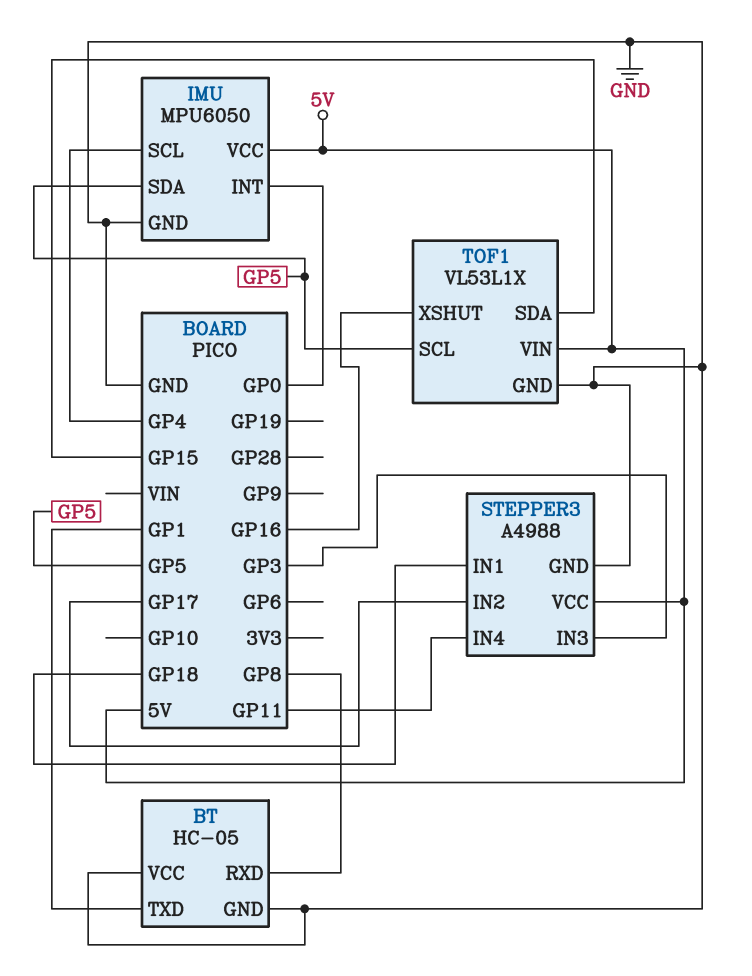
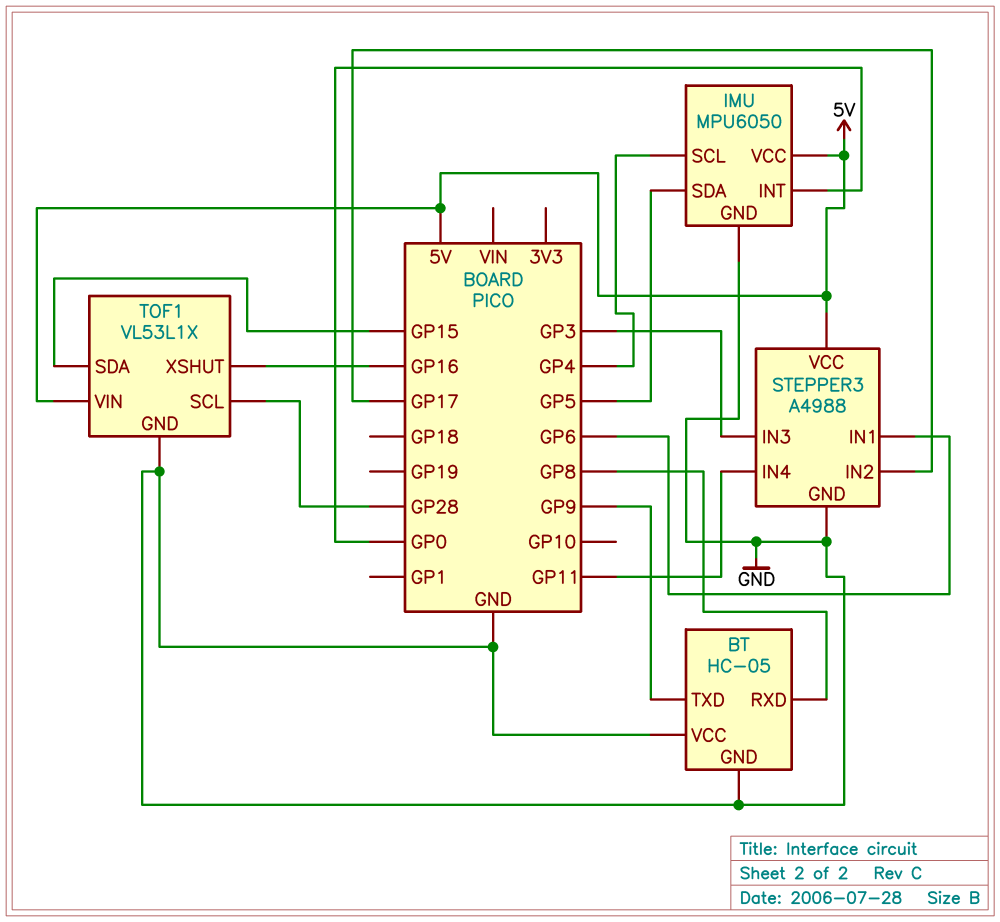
BT pin TXD: GP1 -> GP9
STEPPER3 pin IN1: GP18 -> GP6
TOF1 pin SCL: GP5 -> GP28

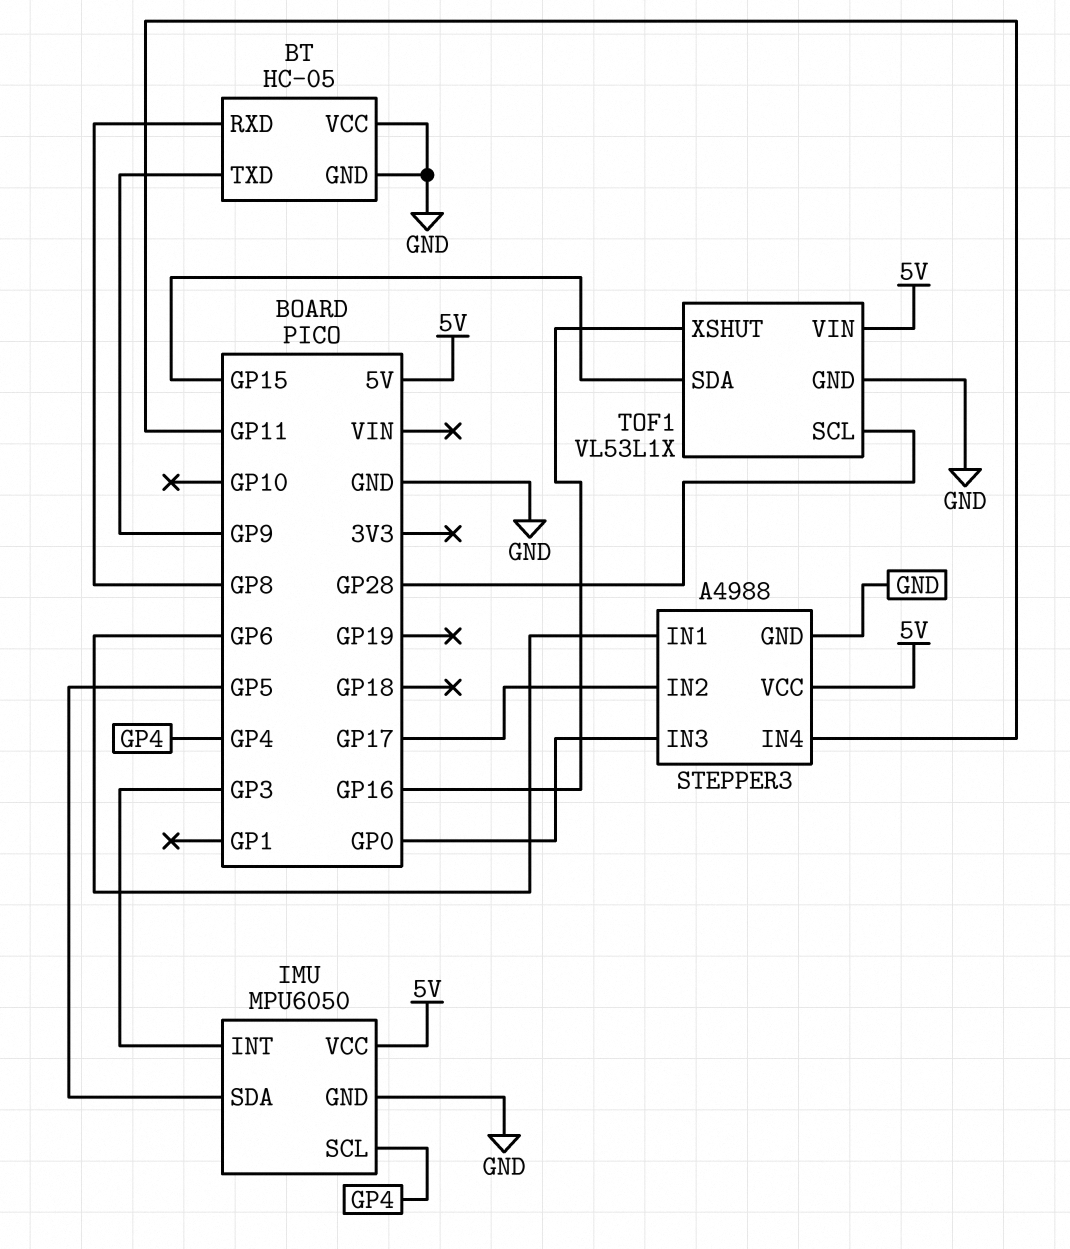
IMU pin INT: GP0 -> GP3
STEPPER3 pin IN3: GP3 -> GP0

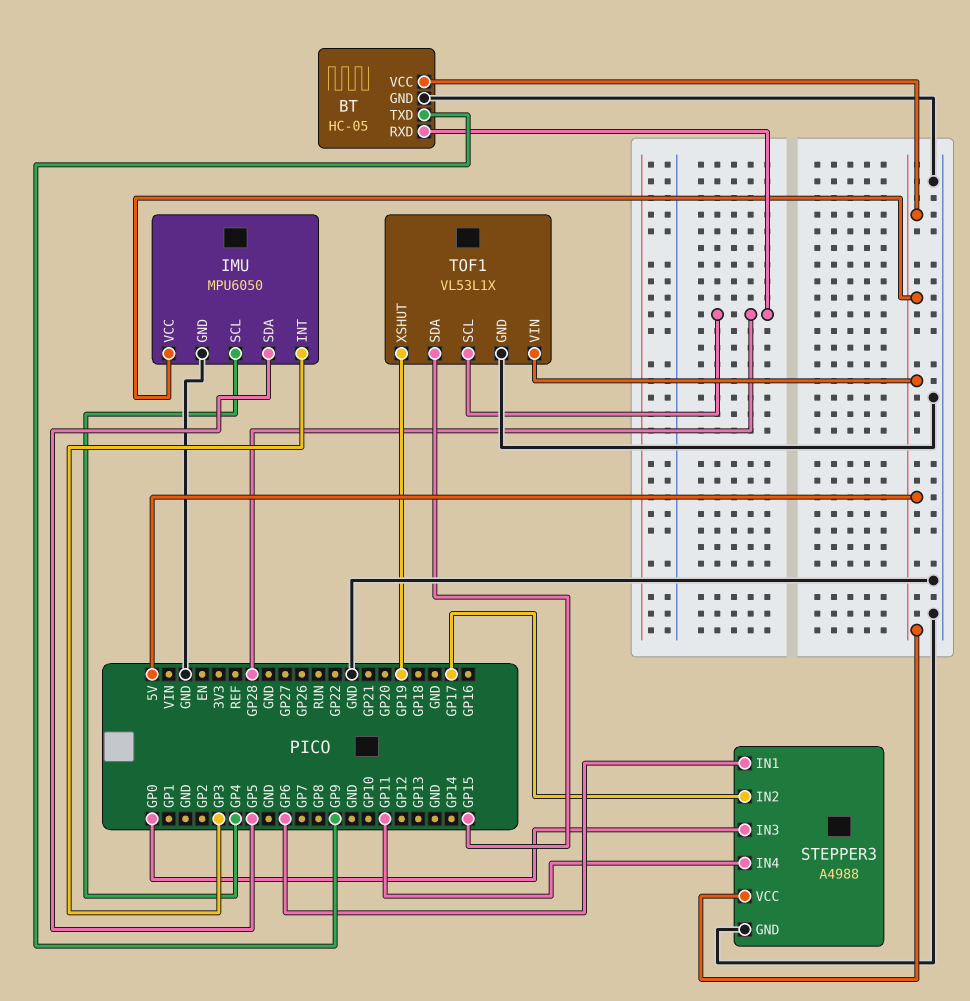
BT pin RXD: GP8 -> GP28
BT pin VCC: GND -> 5V
TOF1 pin XSHUT: GP16 -> GP19

